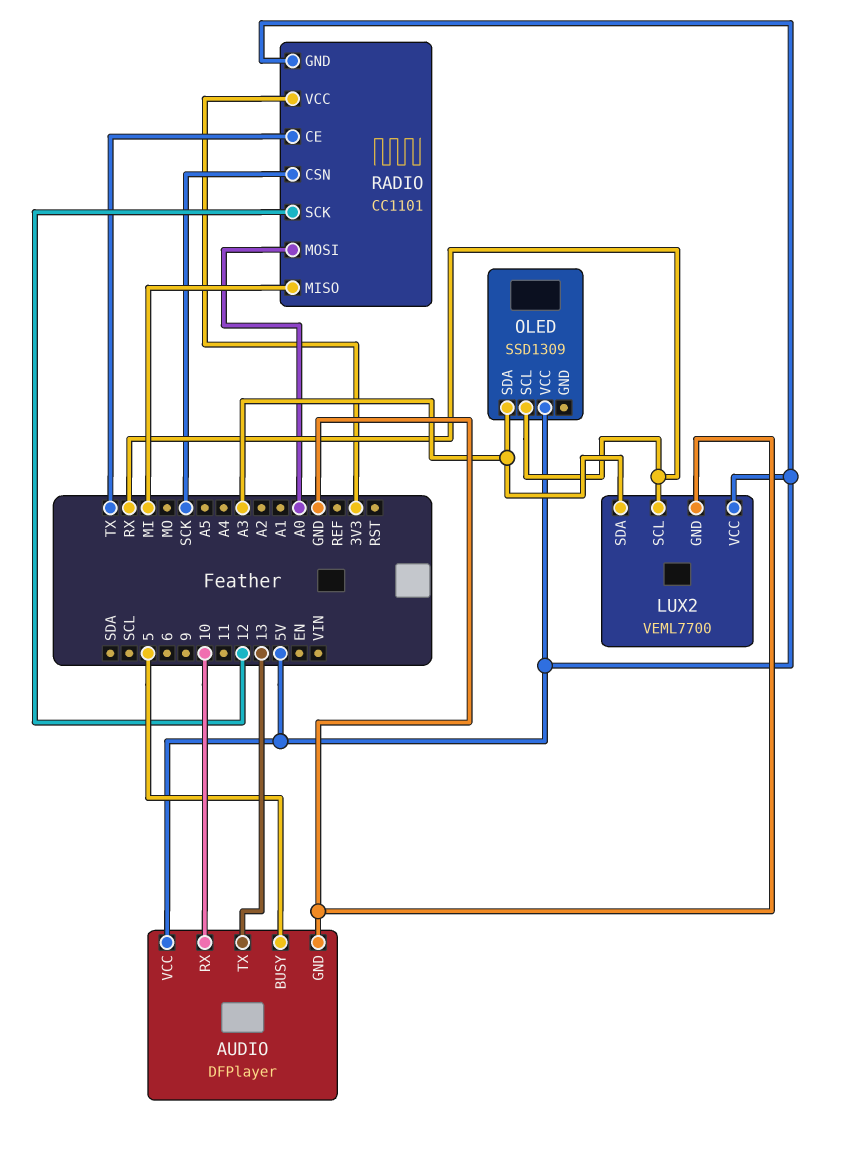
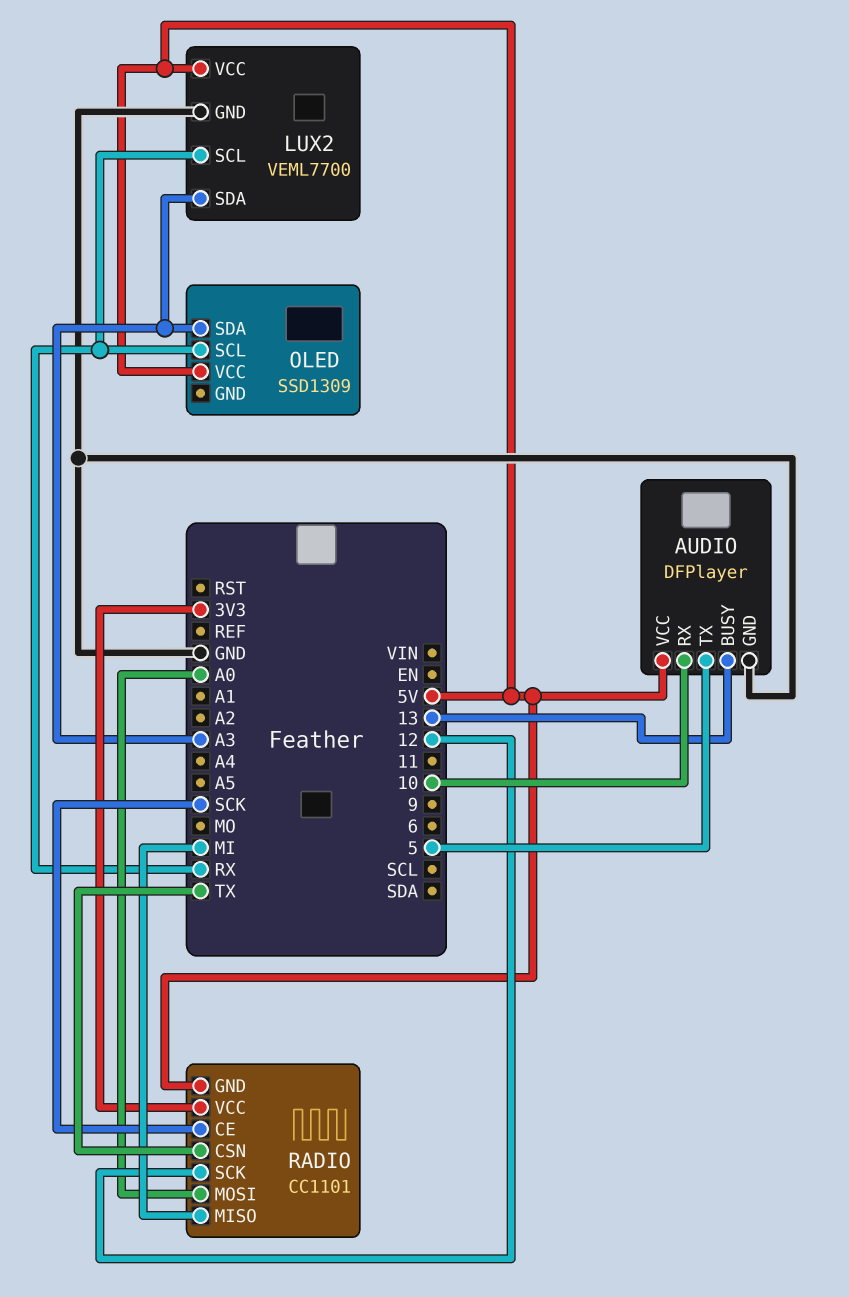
AUDIO pin BUSY: 5 -> 13
AUDIO pin TX: 13 -> 5
RADIO pin CE: TX -> SCK
RADIO pin CSN: SCK -> TX

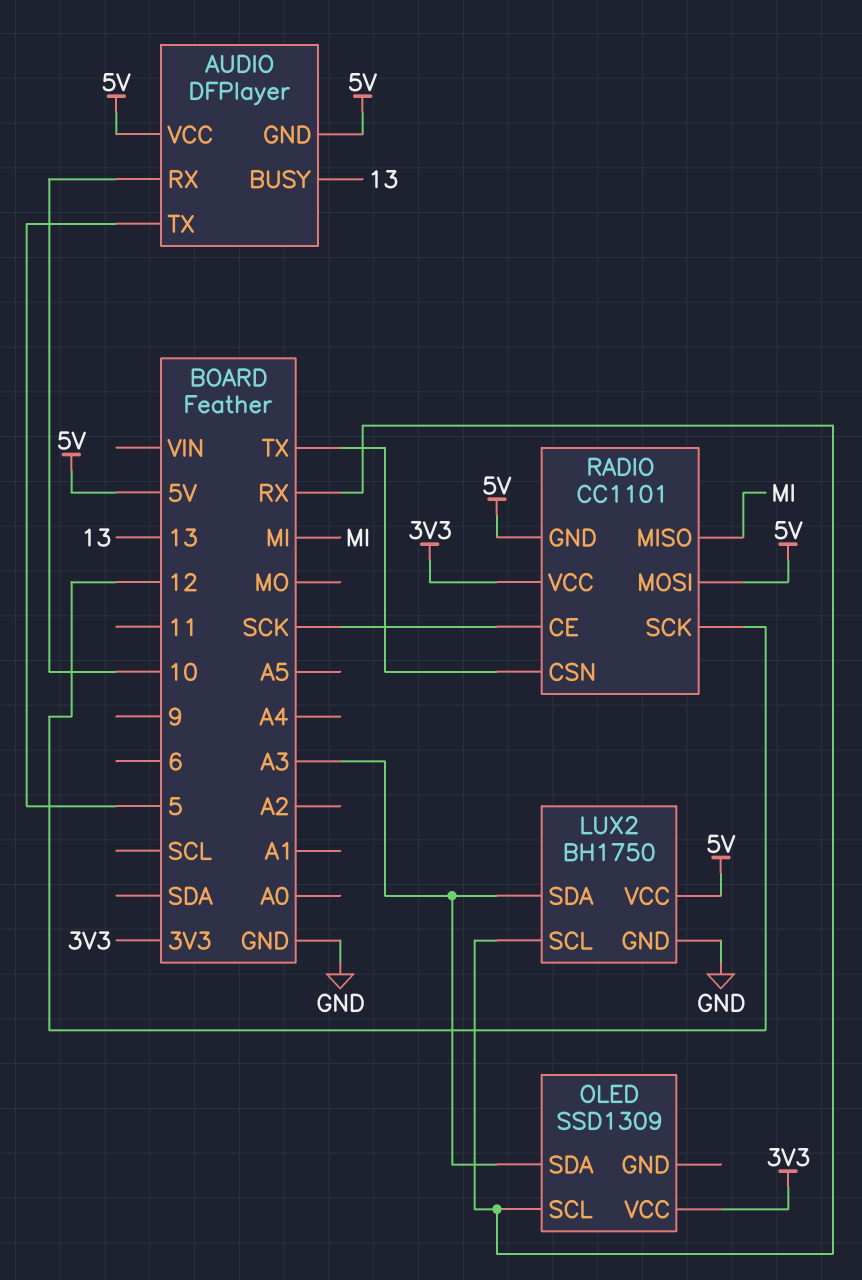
AUDIO pin GND: GND -> 5V
LUX2: VEML7700 -> BH1750
OLED pin VCC: 5V -> 3V3
RADIO pin MOSI: A0 -> 5V

